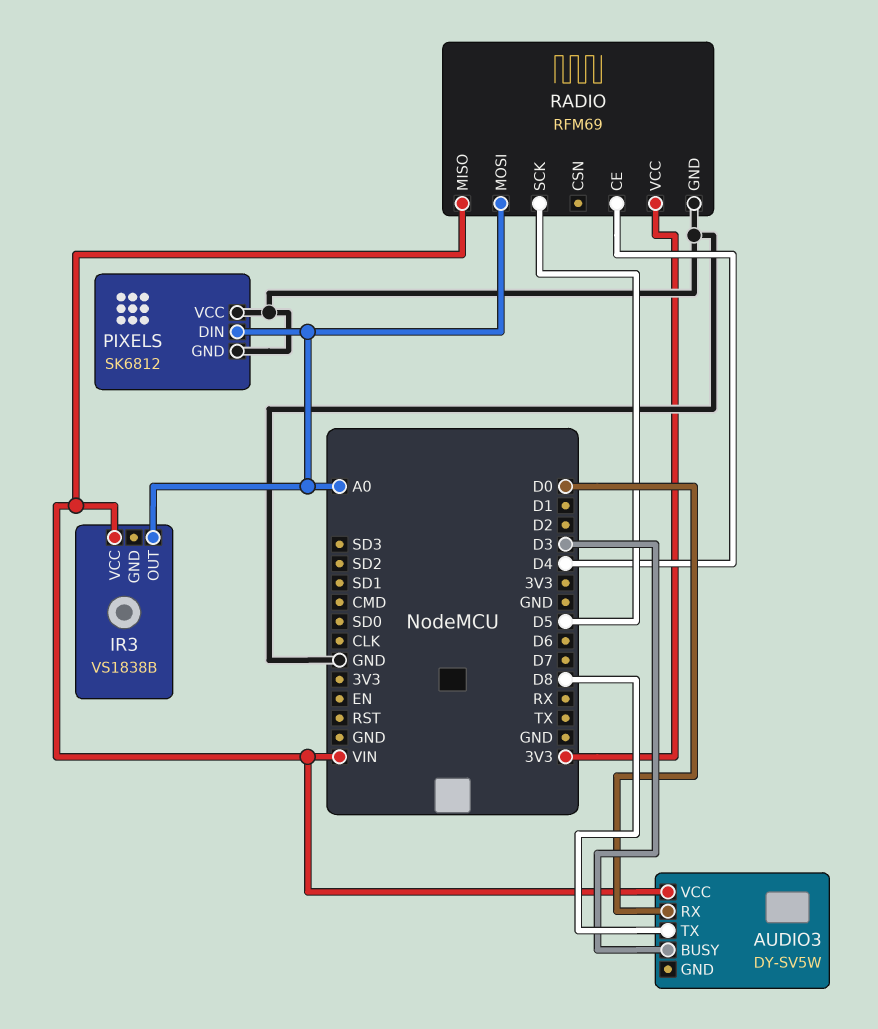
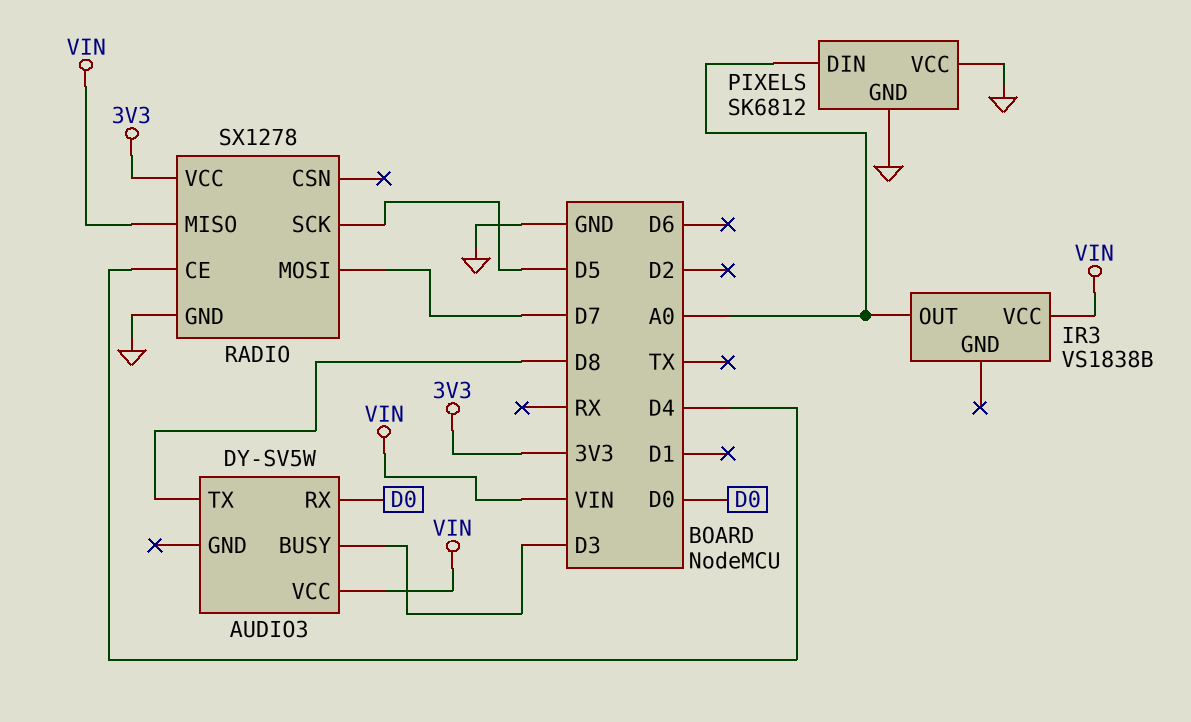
RADIO: RFM69 -> SX1278
RADIO pin MOSI: A0 -> D7

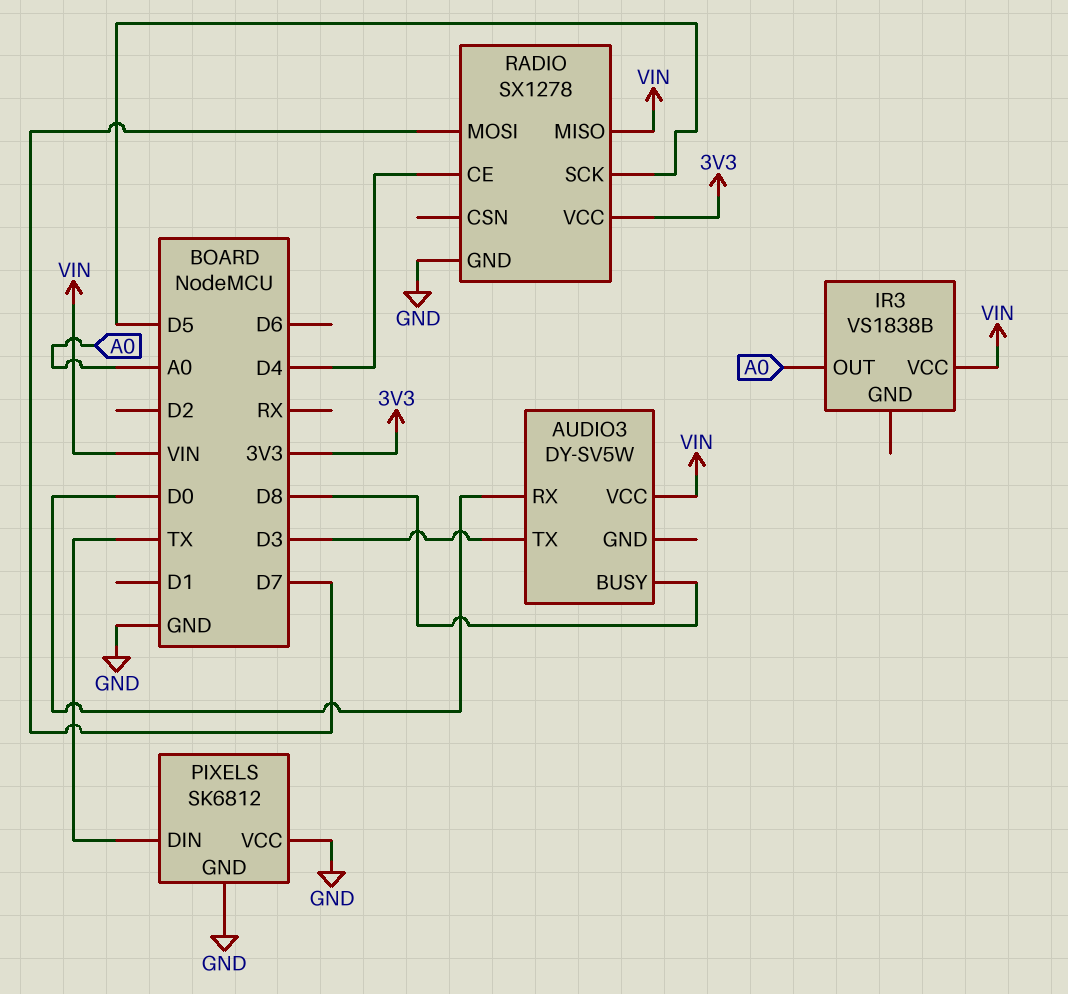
AUDIO3 pin BUSY: D3 -> D8
AUDIO3 pin TX: D8 -> D3
PIXELS pin DIN: A0 -> TX

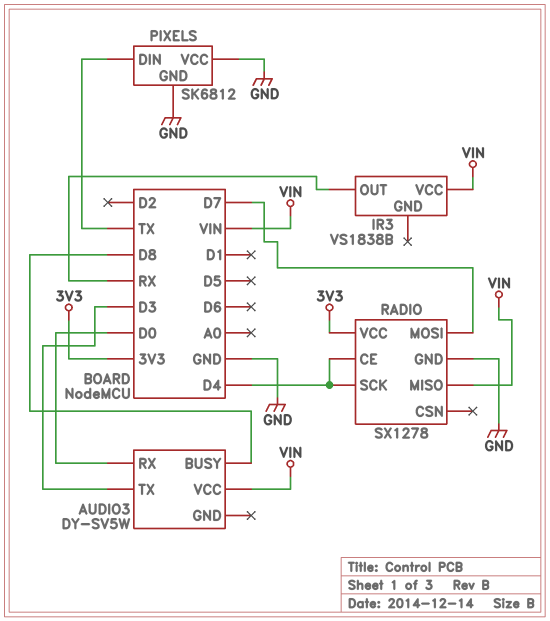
IR3 pin OUT: A0 -> RX
RADIO pin SCK: D5 -> D4

